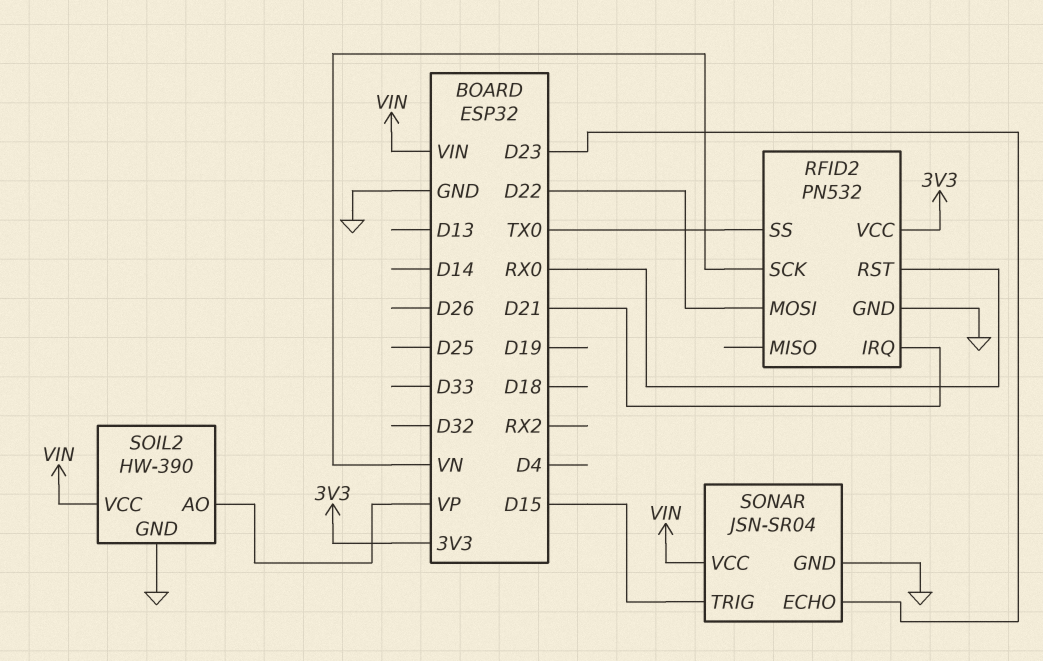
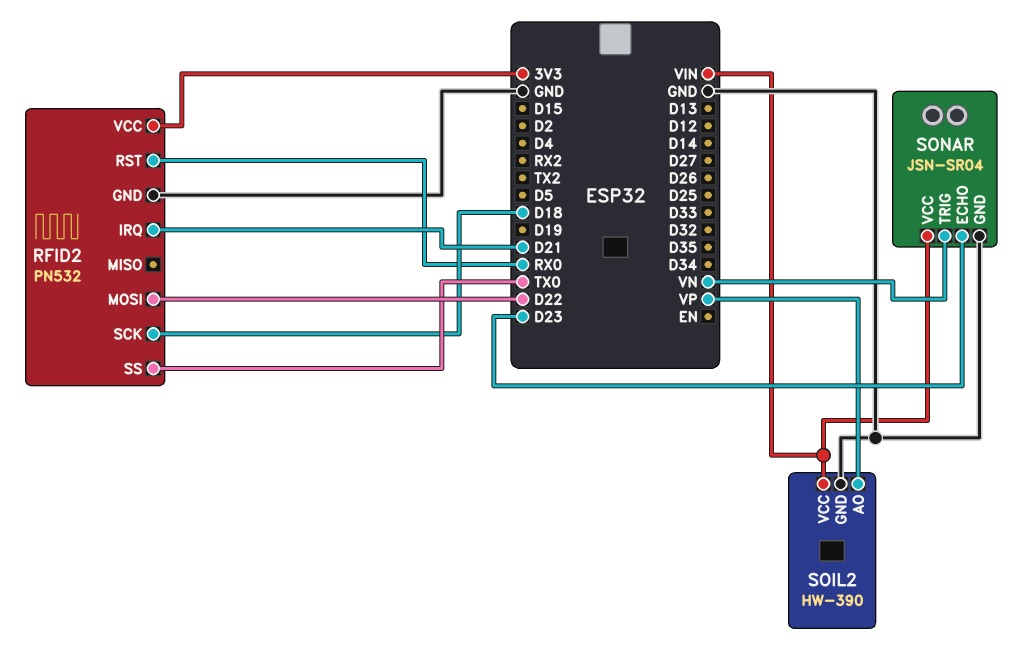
RFID2 pin SCK: VN -> D18
SONAR pin TRIG: D15 -> VN

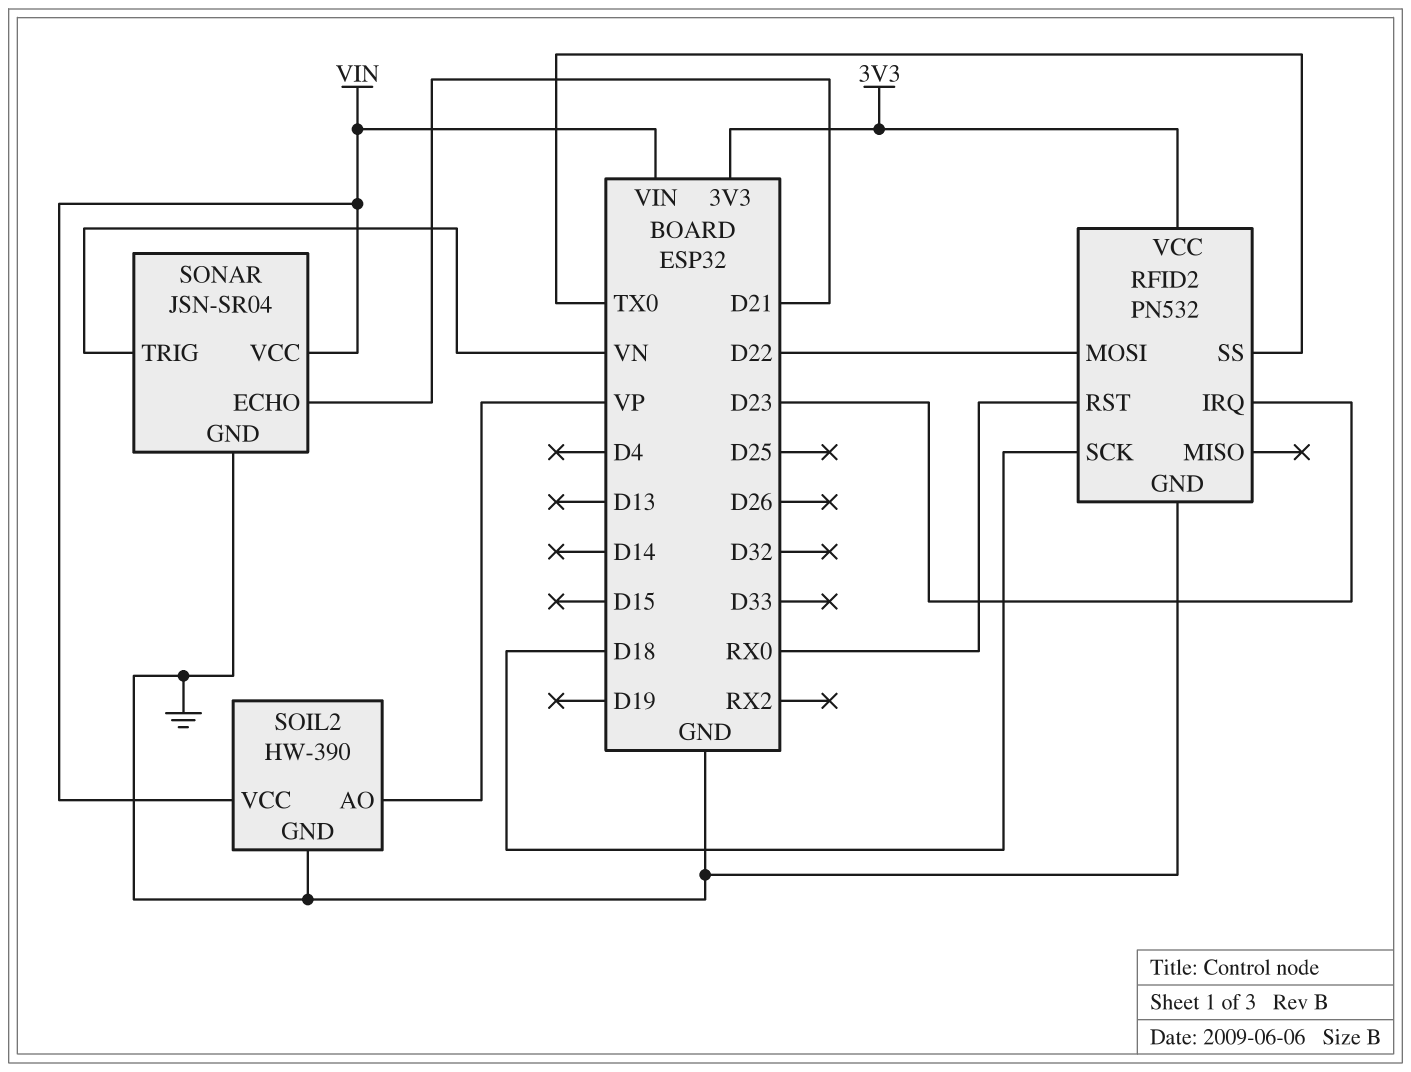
RFID2 pin IRQ: D21 -> D23
SONAR pin ECHO: D23 -> D21

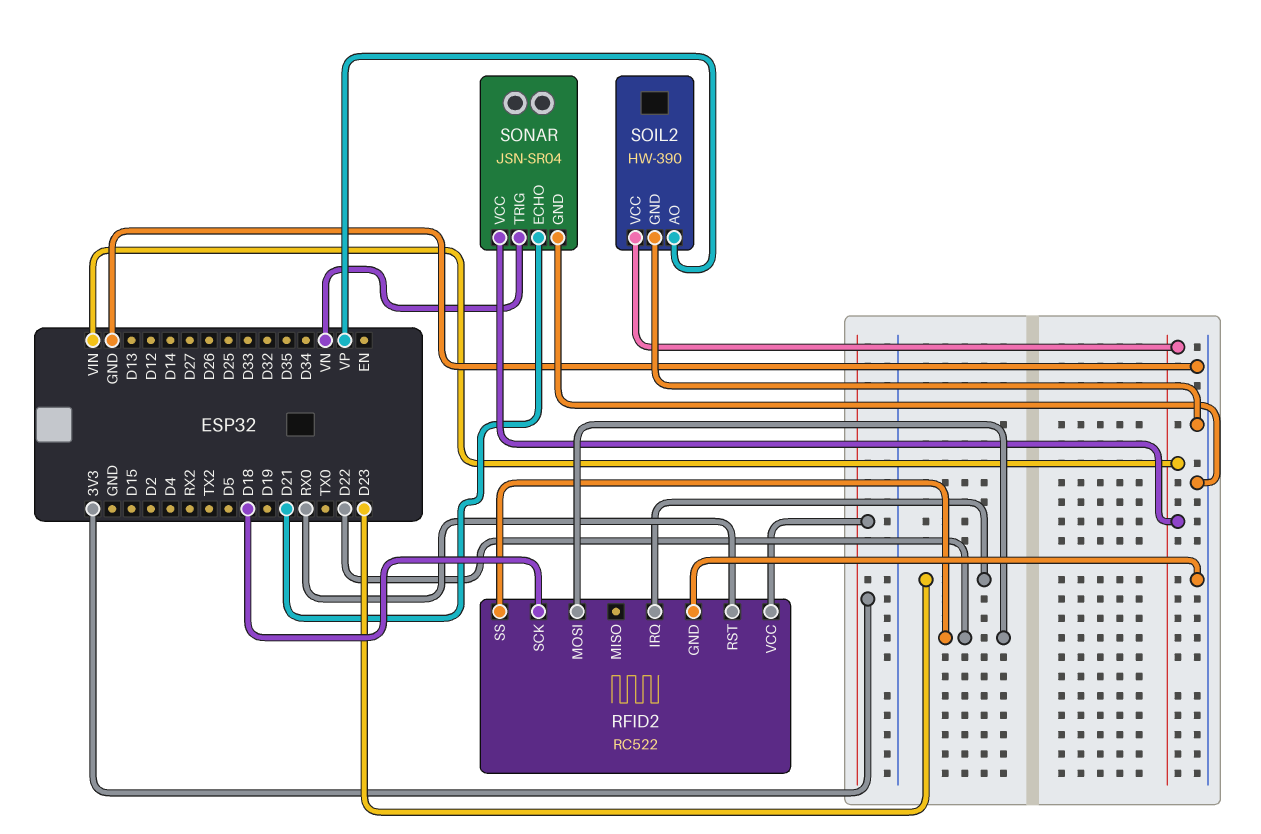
RFID2: PN532 -> RC522
RFID2 pin SS: TX0 -> D22

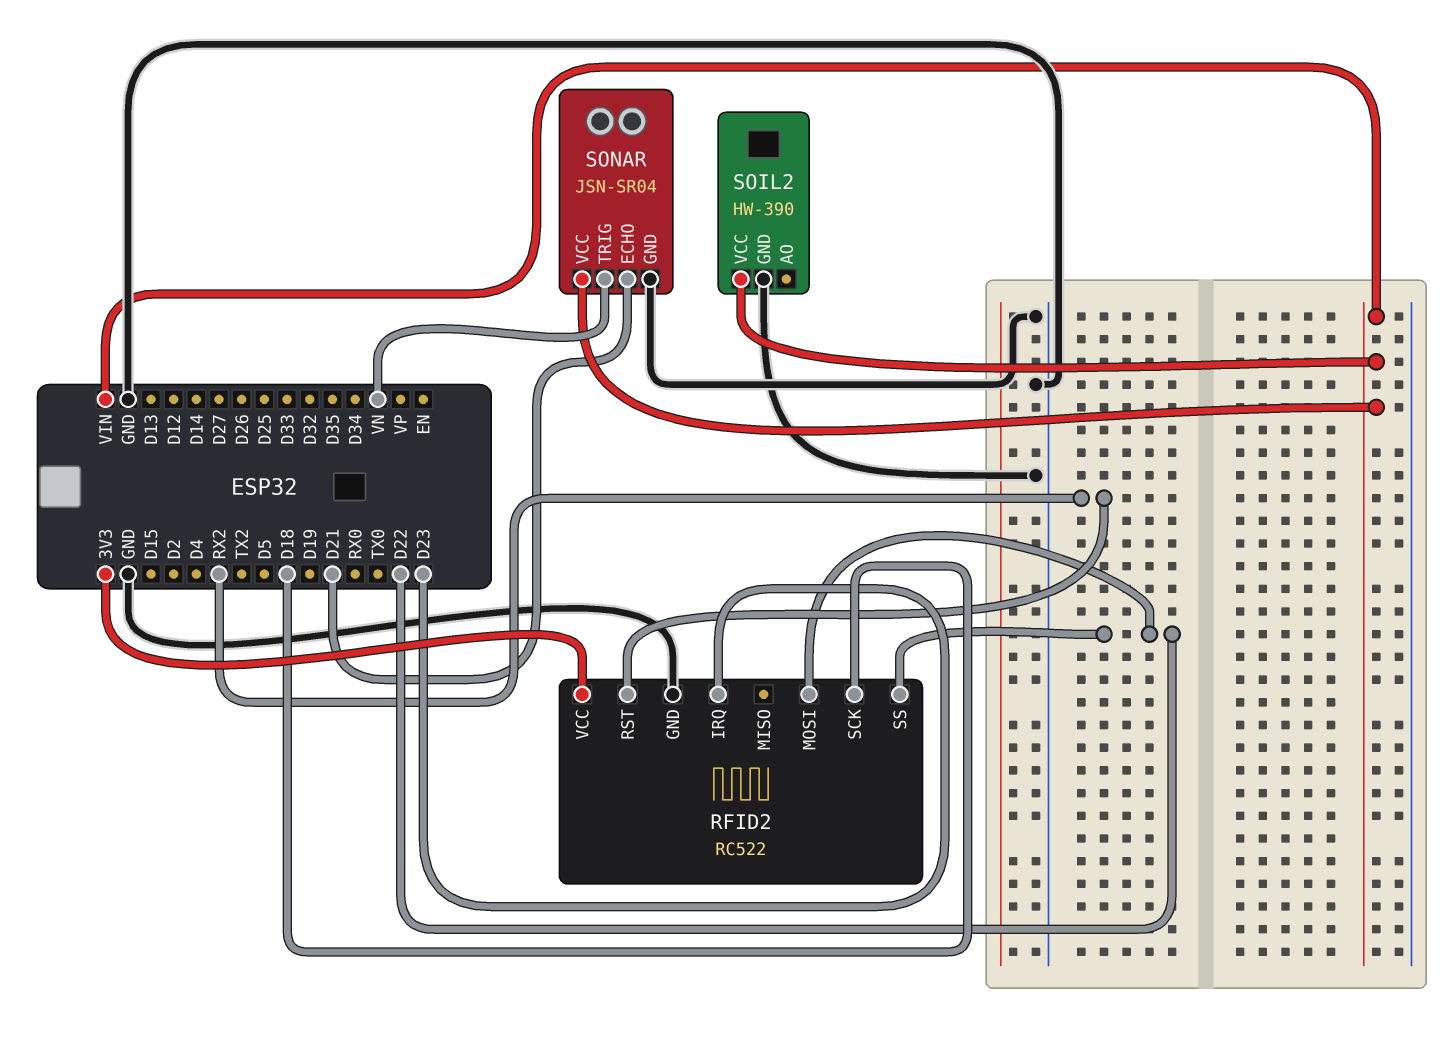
RFID2 pin RST: RX0 -> RX2
SOIL2 pin AO: VP -> none

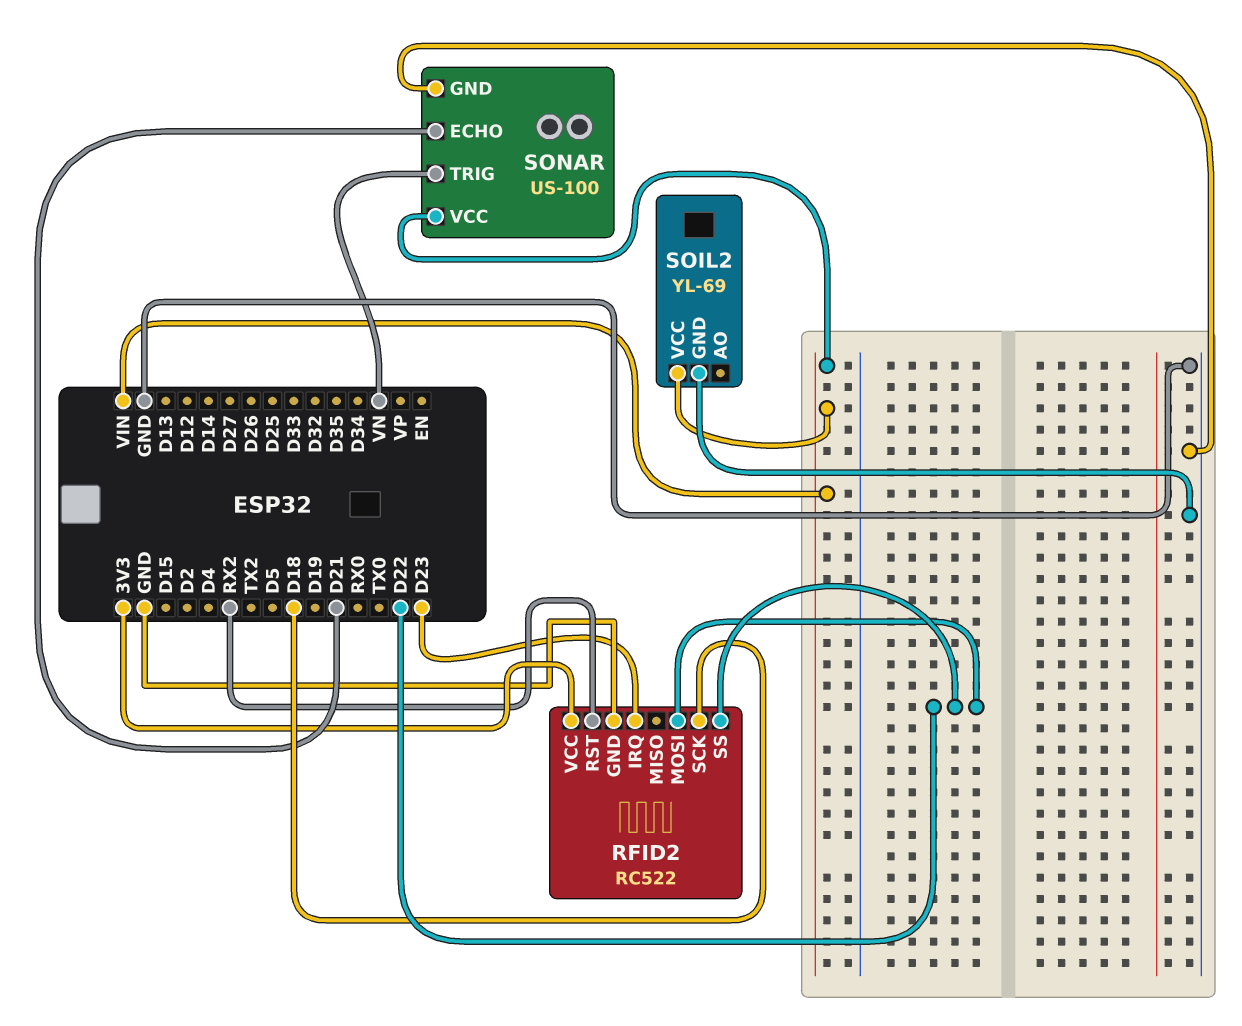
SOIL2: HW-390 -> YL-69
SONAR: JSN-SR04 -> US-100

